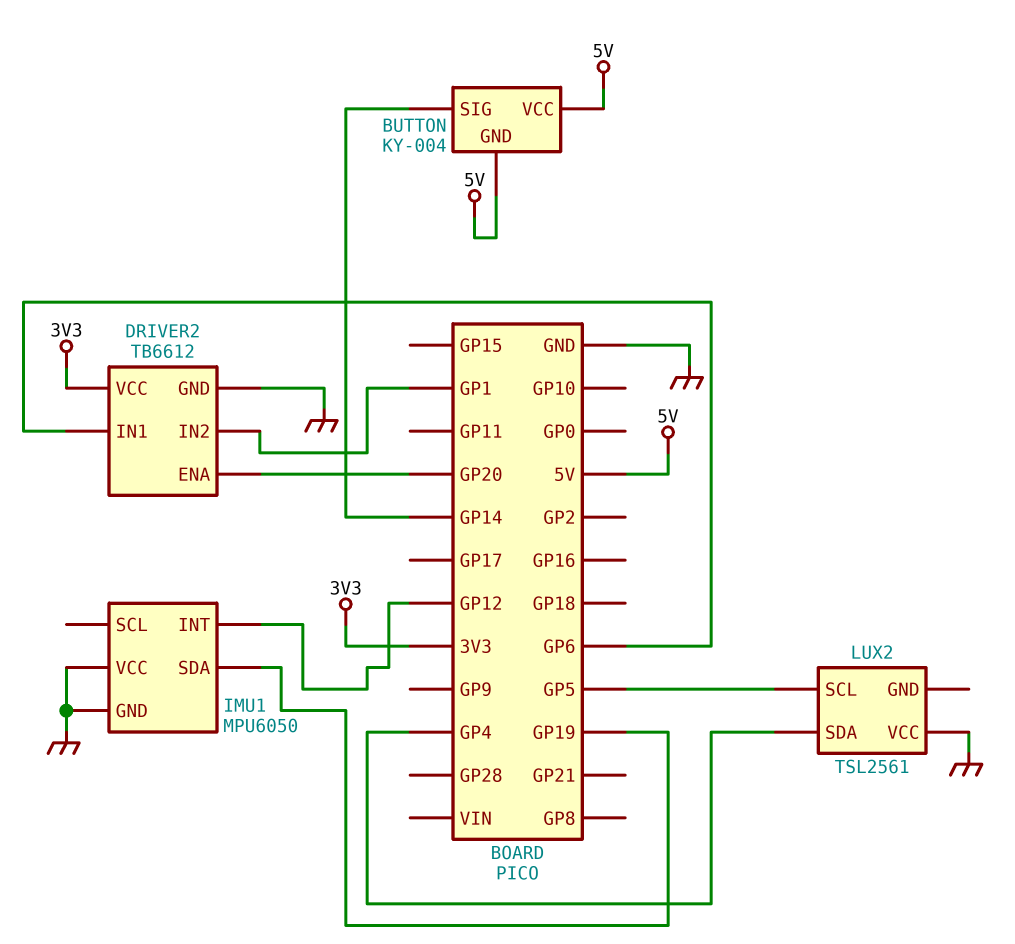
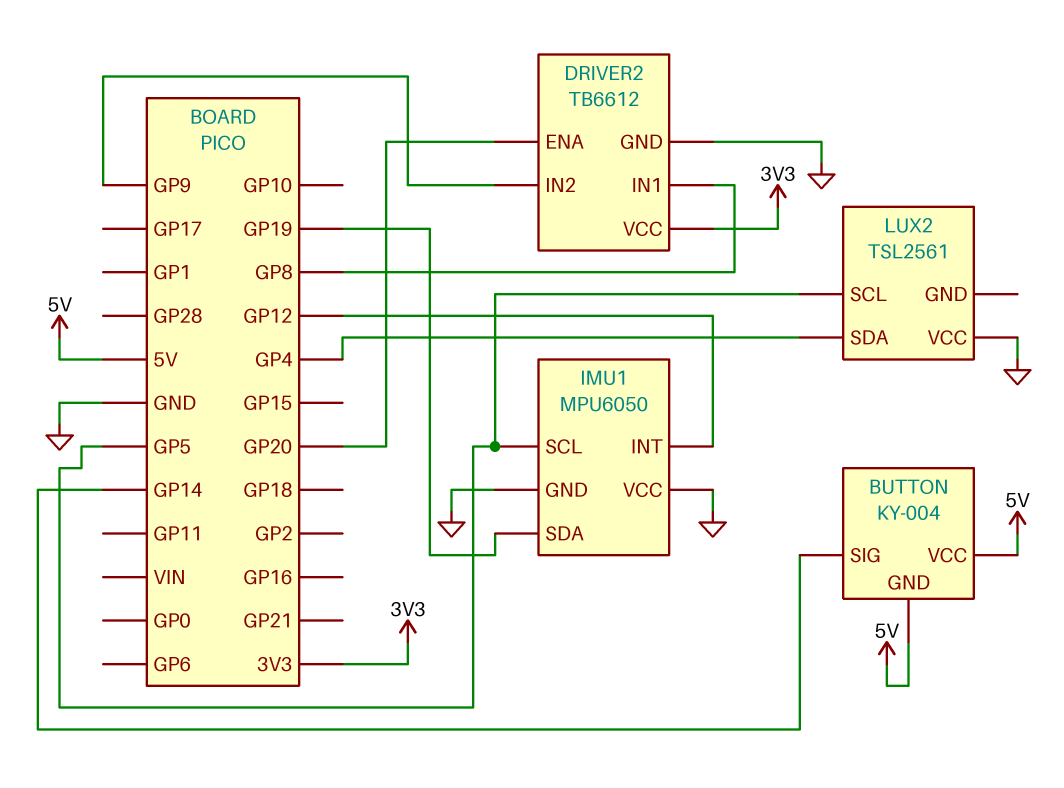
DRIVER2 pin IN1: GP6 -> GP8
DRIVER2 pin IN2: GP1 -> GP9
IMU1 pin SCL: none -> GP5

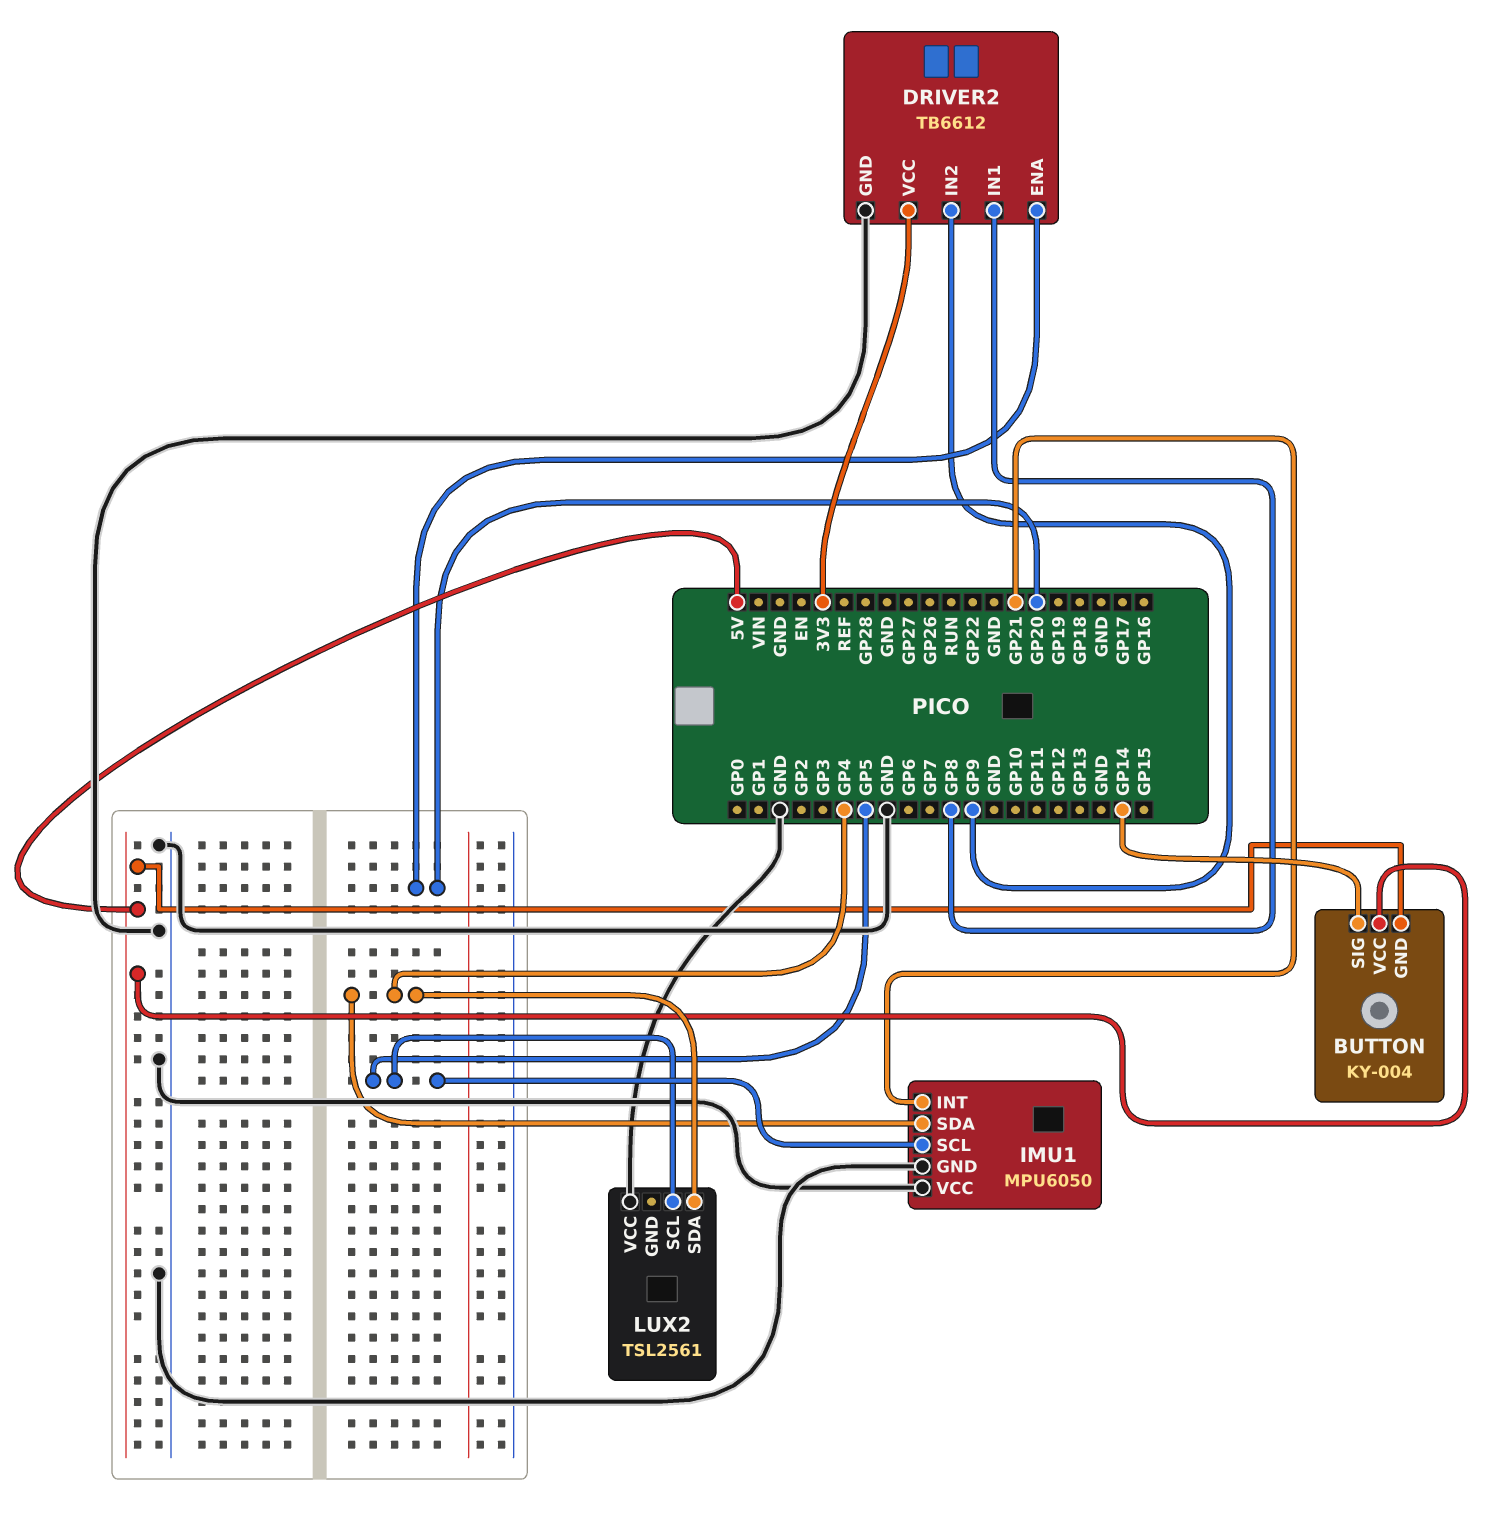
IMU1 pin INT: GP12 -> GP21
IMU1 pin SDA: GP19 -> GP4

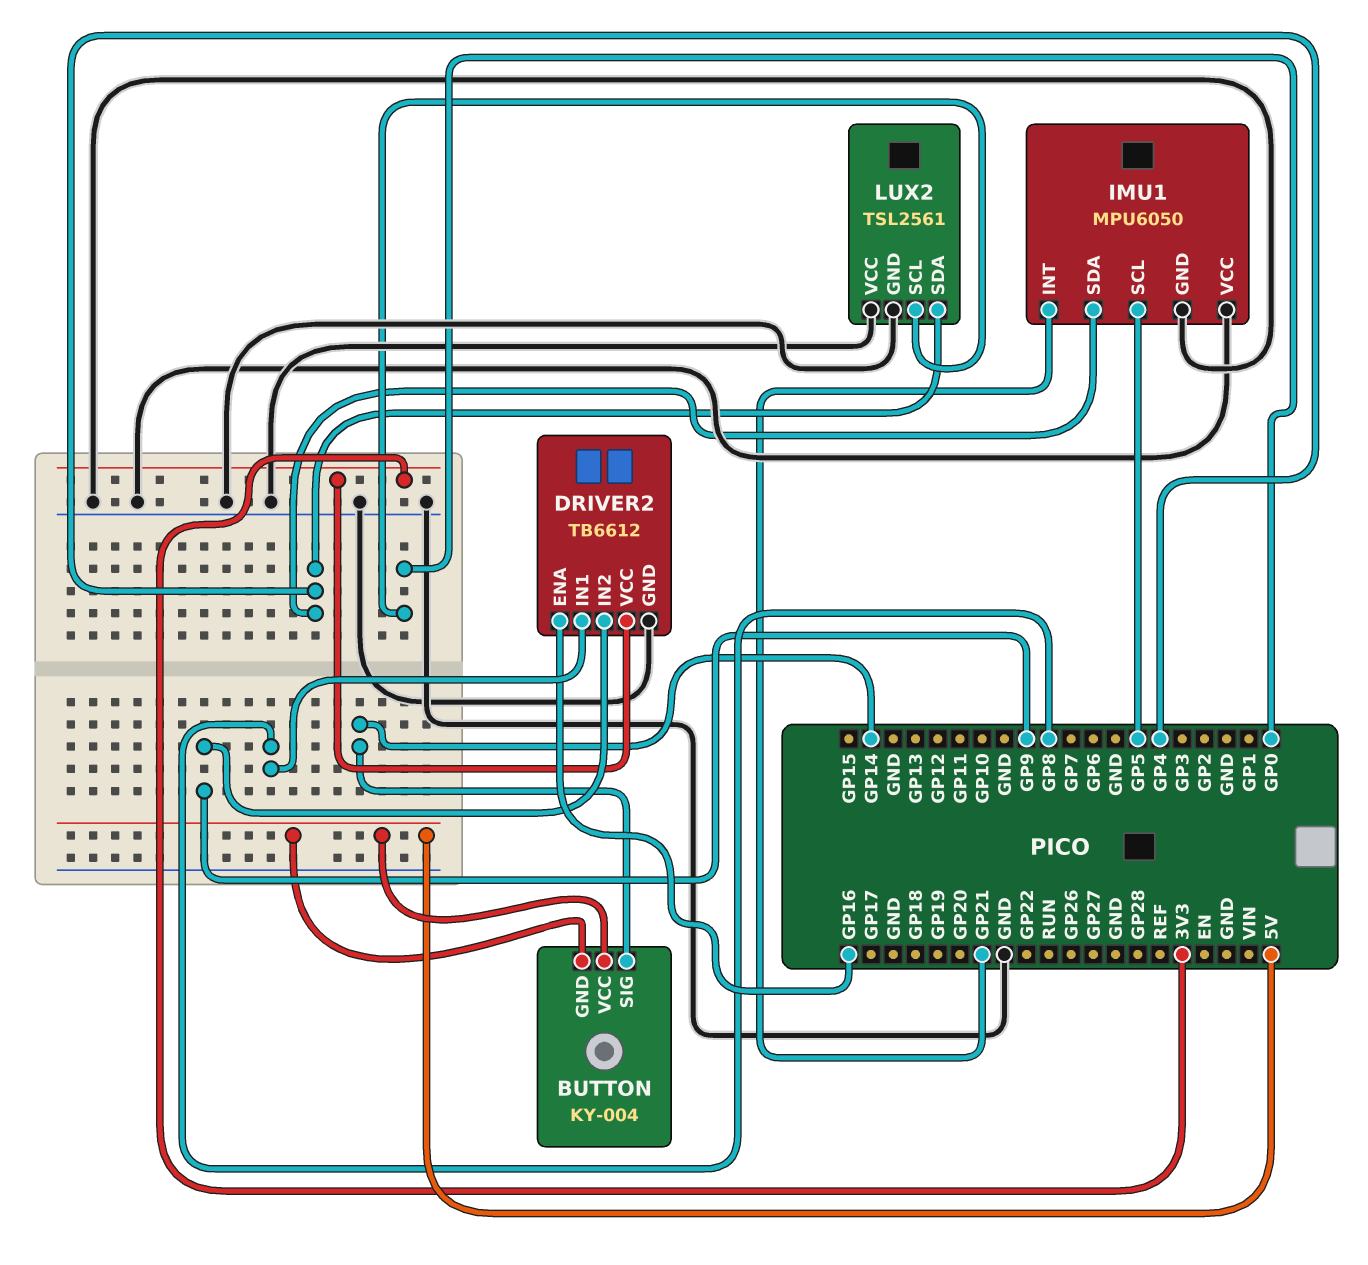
DRIVER2 pin ENA: GP20 -> GP16
LUX2 pin GND: none -> GND
LUX2 pin SCL: GP5 -> GP0

